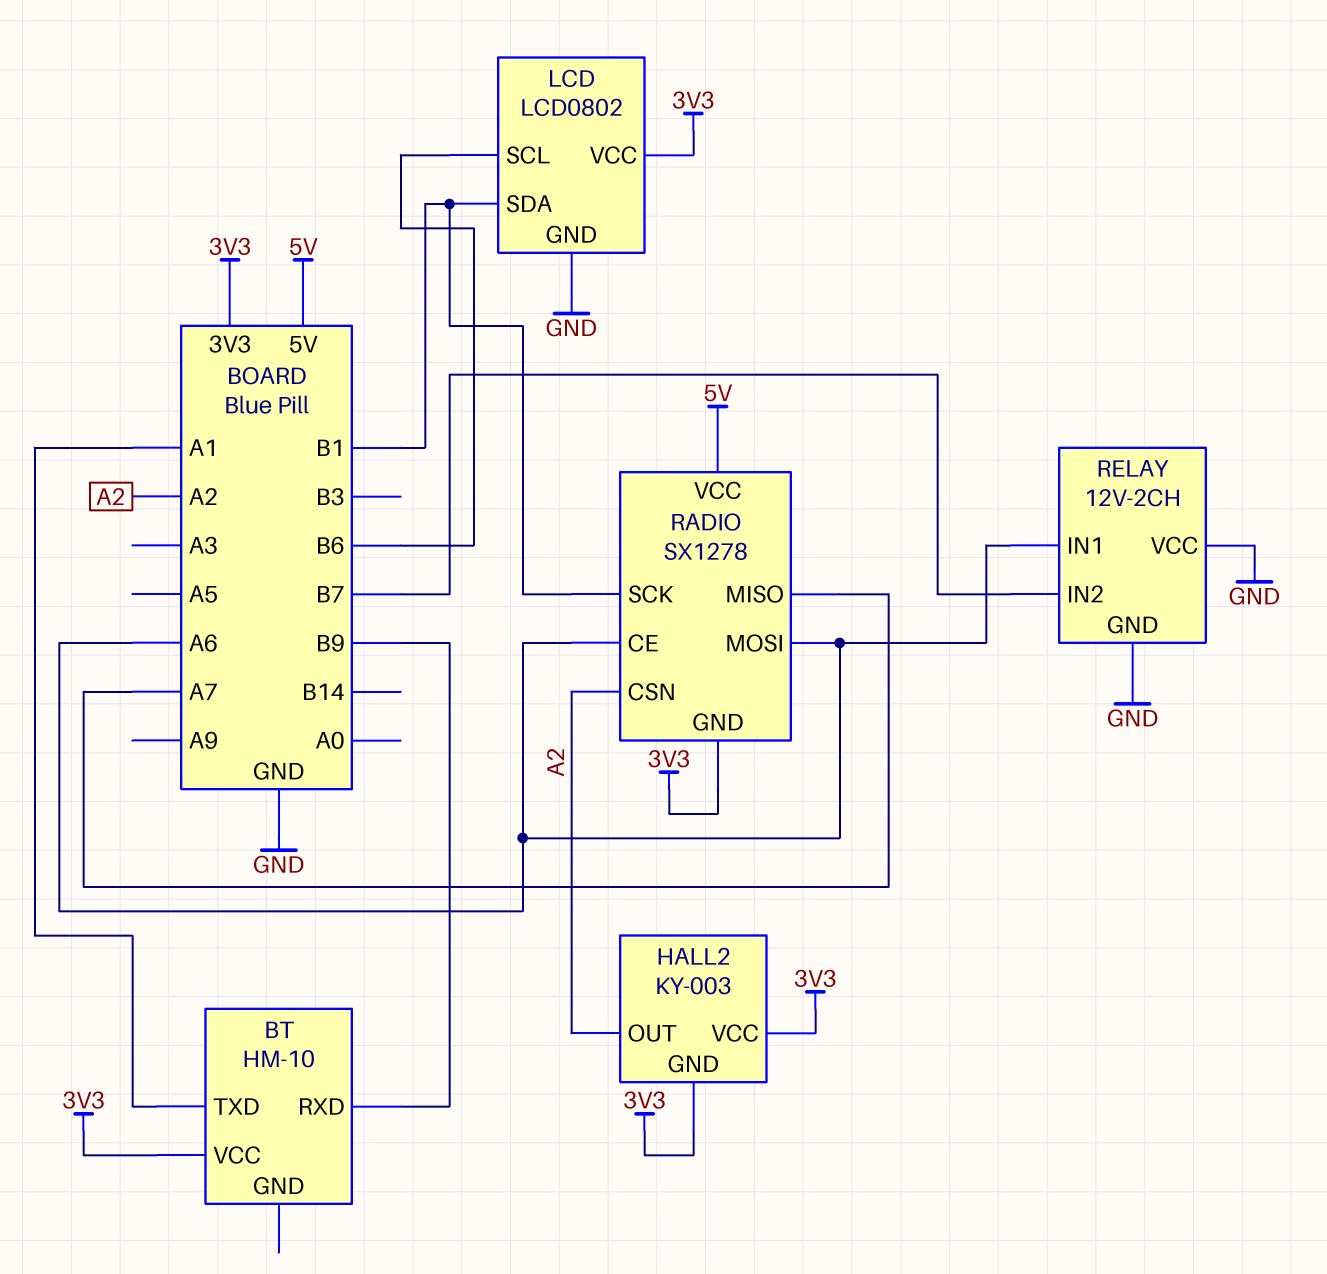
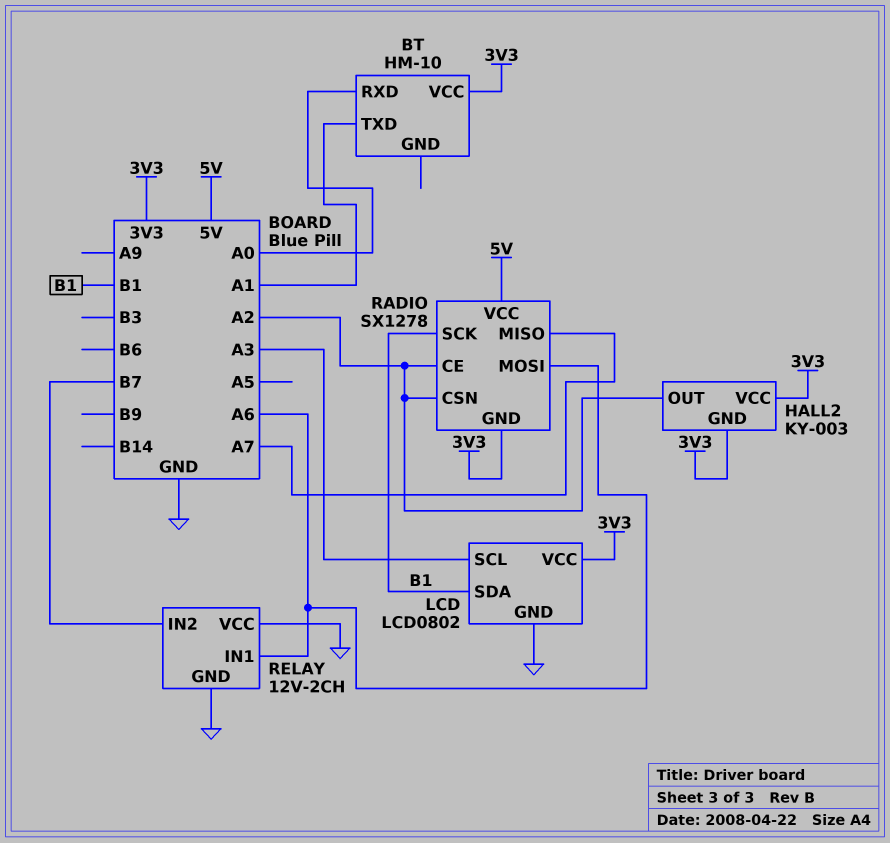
BT pin RXD: B9 -> A0
LCD pin SCL: B6 -> A3
RADIO pin CE: A6 -> A2

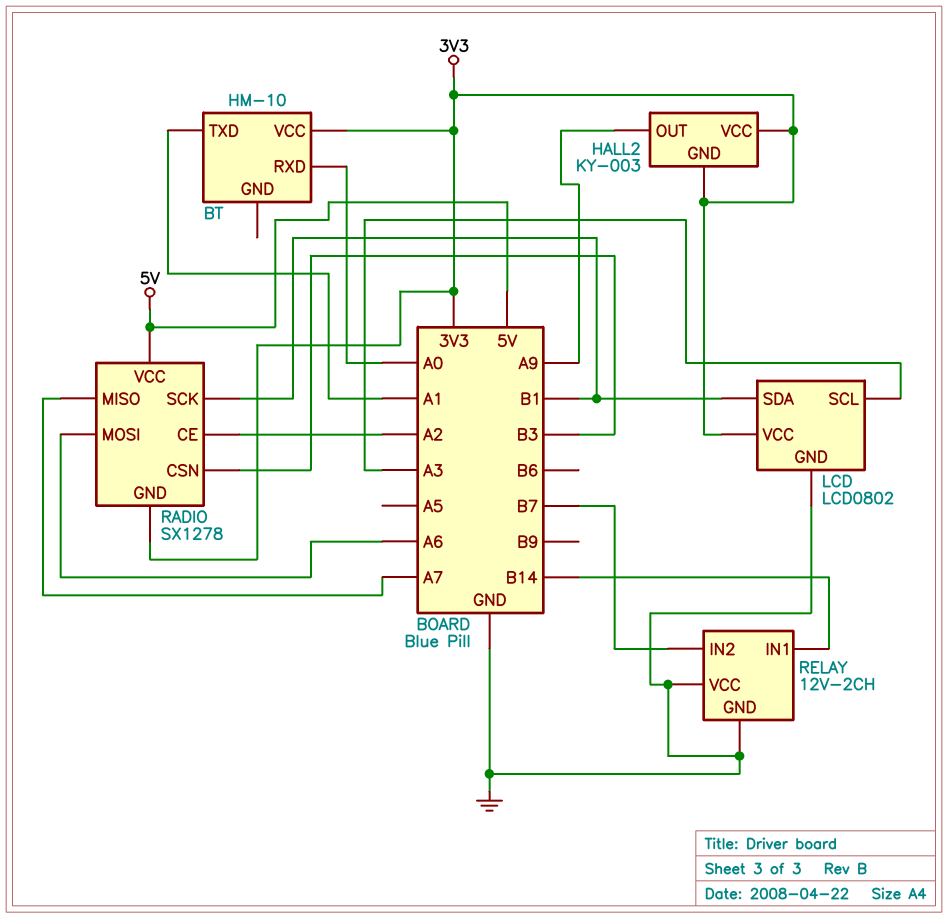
HALL2 pin OUT: A2 -> A9
RADIO pin CSN: A2 -> B3
RELAY pin IN1: A6 -> B14

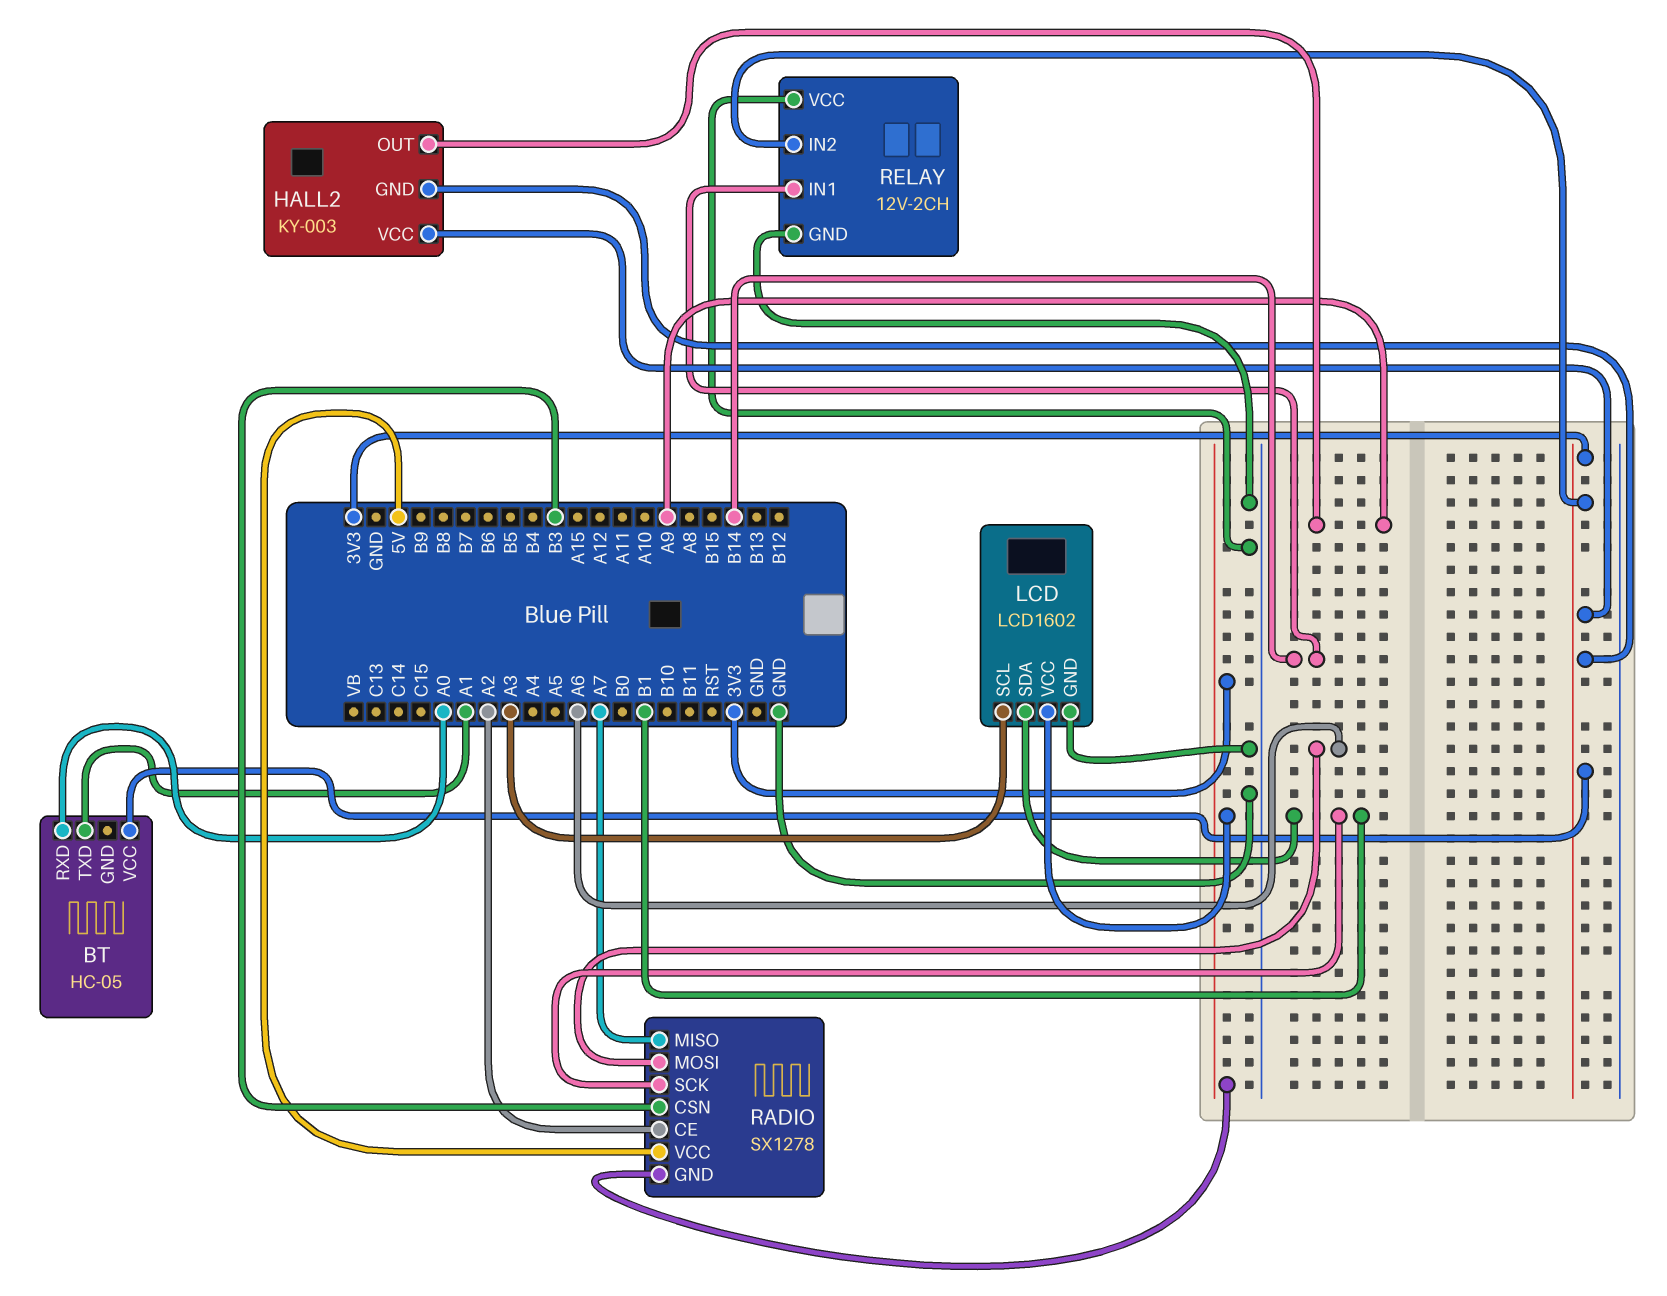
BT: HM-10 -> HC-05
LCD: LCD0802 -> LCD1602
RELAY pin IN2: B7 -> 3V3

